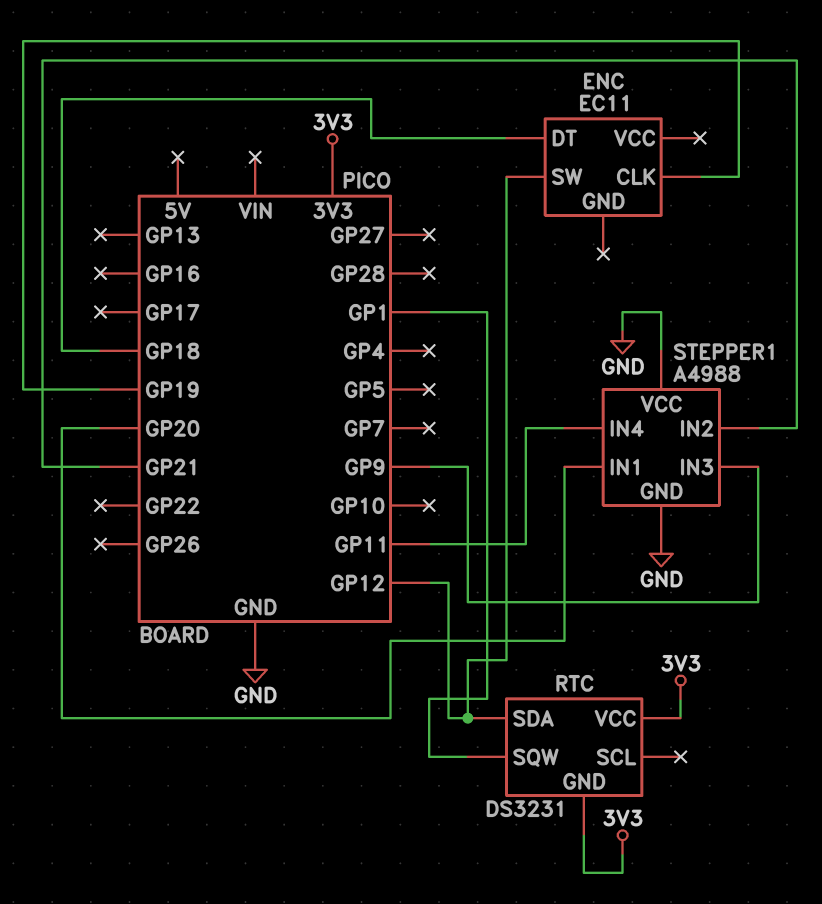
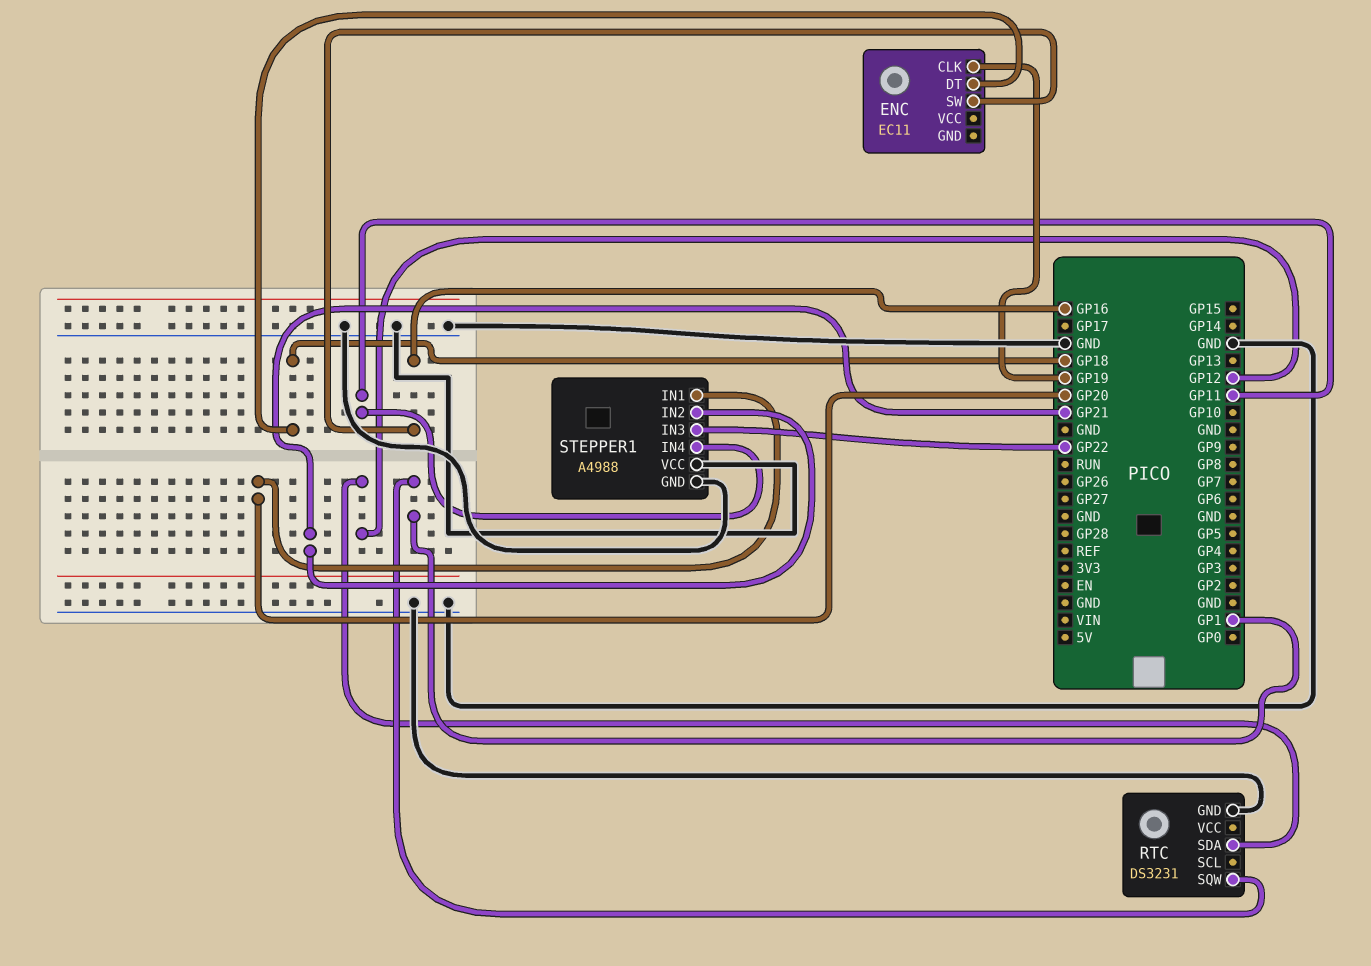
ENC pin SW: GP12 -> GP16
RTC pin GND: 3V3 -> GND
RTC pin VCC: 3V3 -> none
STEPPER1 pin IN3: GP9 -> GP22

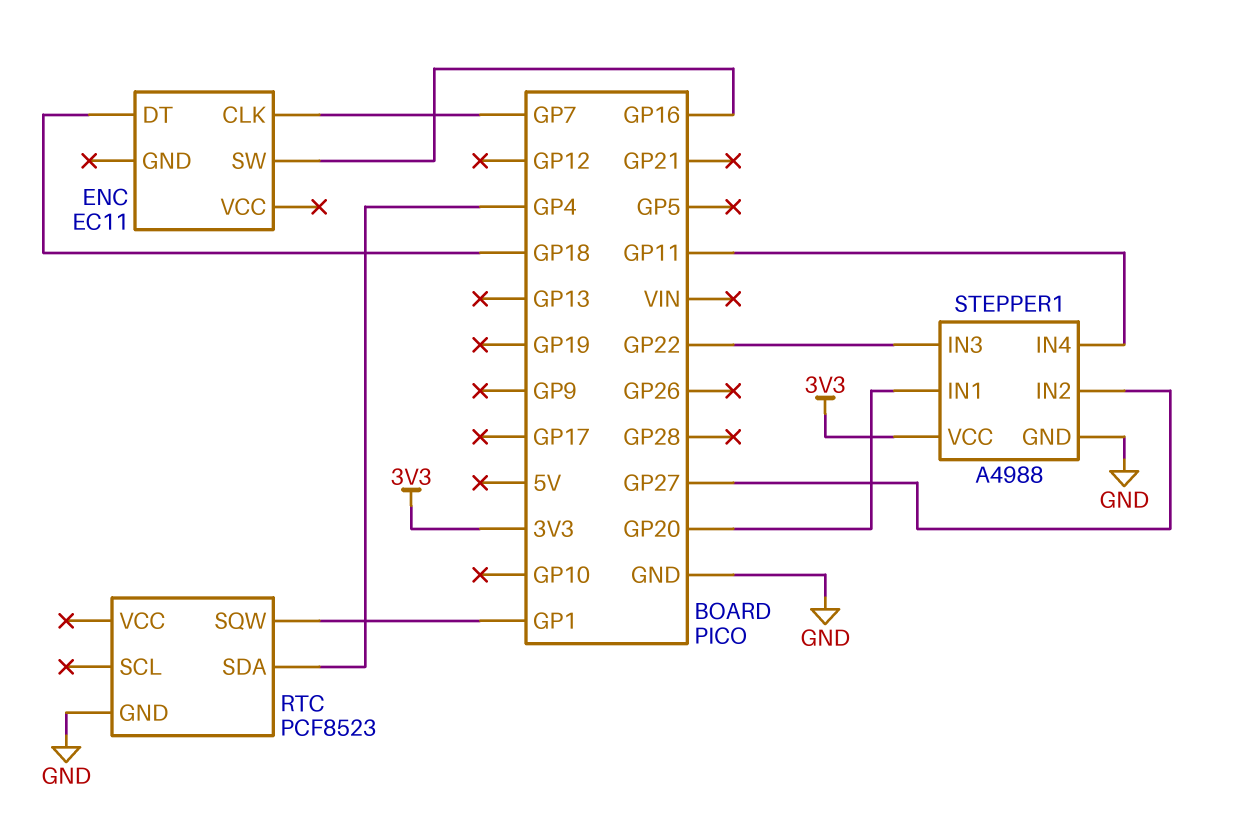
ENC pin CLK: GP19 -> GP7
RTC: DS3231 -> PCF8523
RTC pin SDA: GP12 -> GP4
STEPPER1 pin IN2: GP21 -> GP27
STEPPER1 pin VCC: GND -> 3V3

